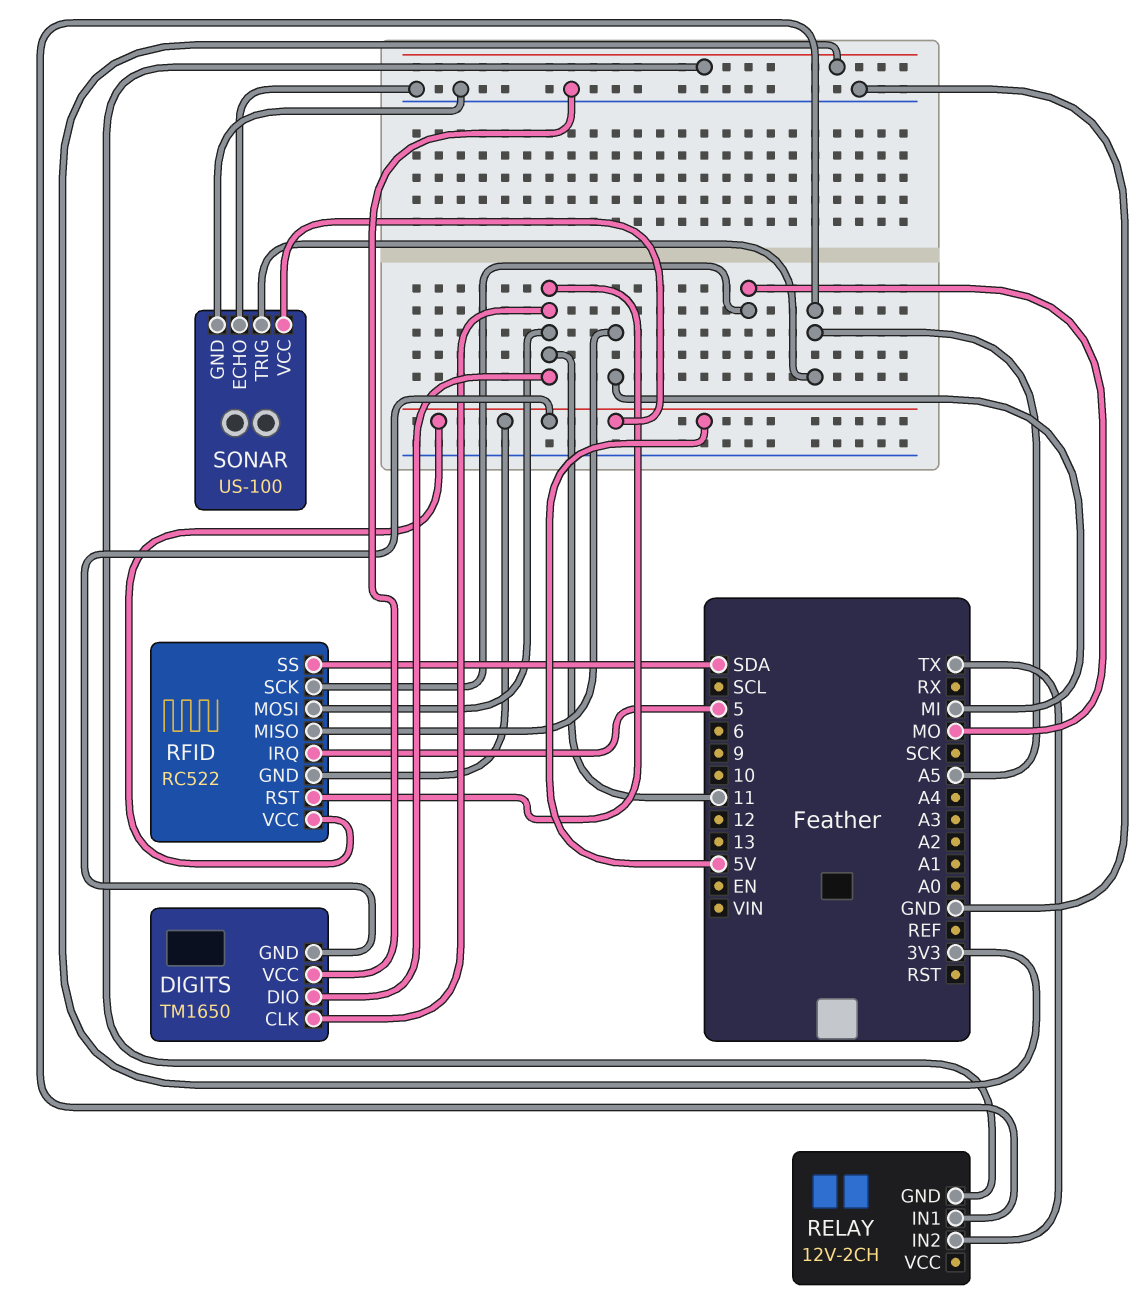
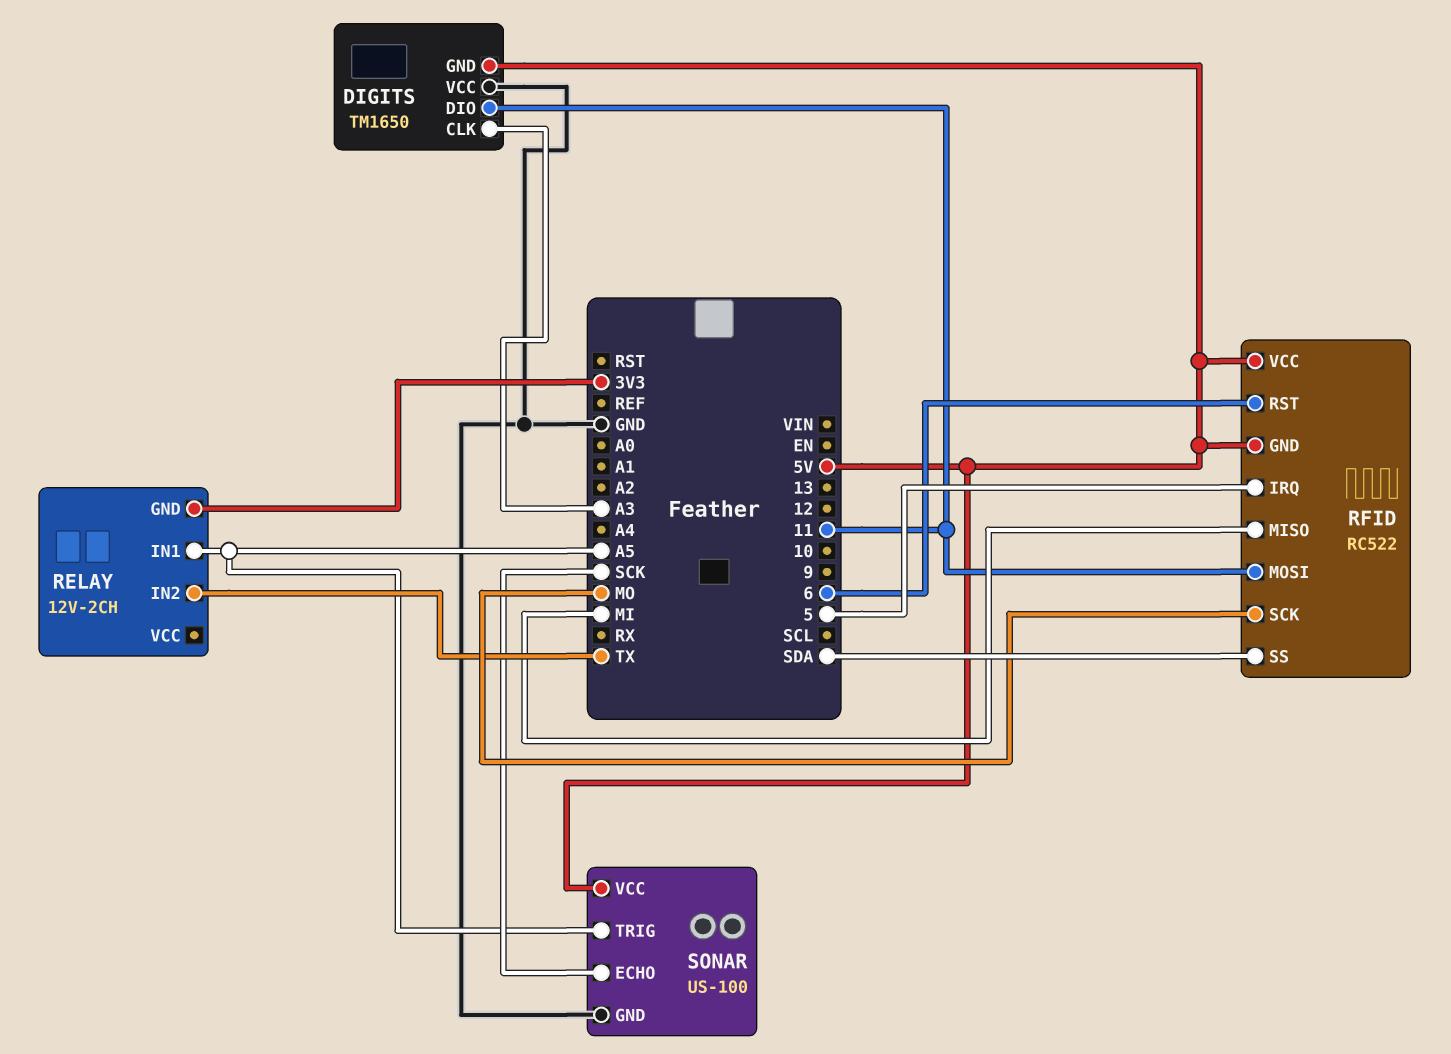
DIGITS pin CLK: 11 -> A3
RFID pin RST: 11 -> 6
SONAR pin ECHO: GND -> SCK

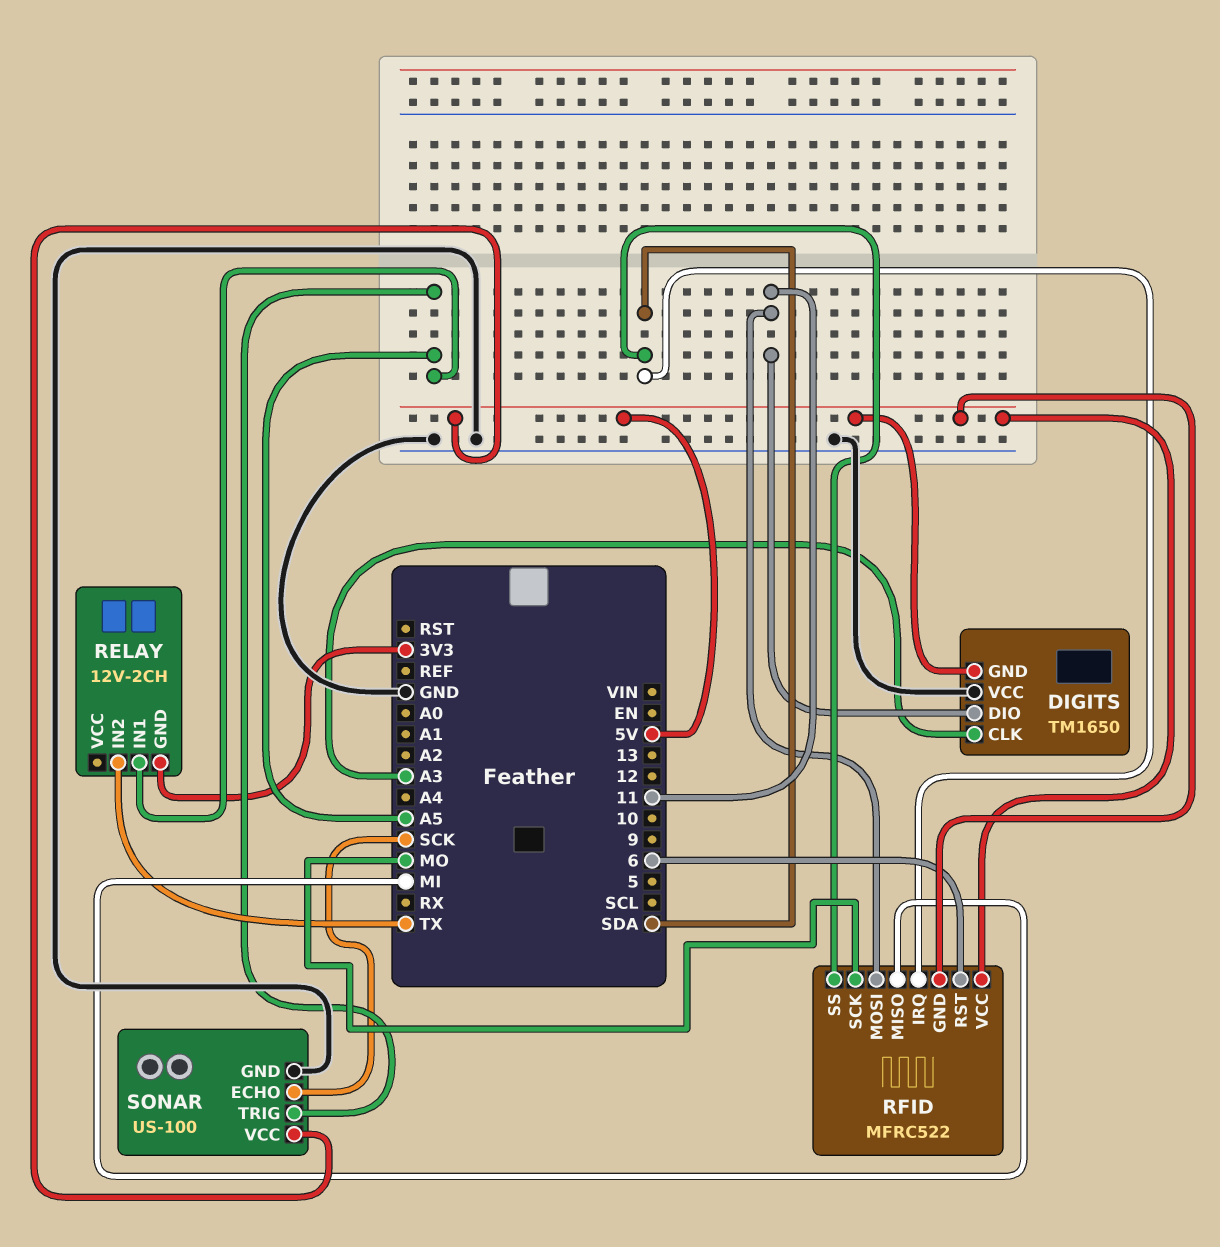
RFID: RC522 -> MFRC522
RFID pin IRQ: 5 -> SDA

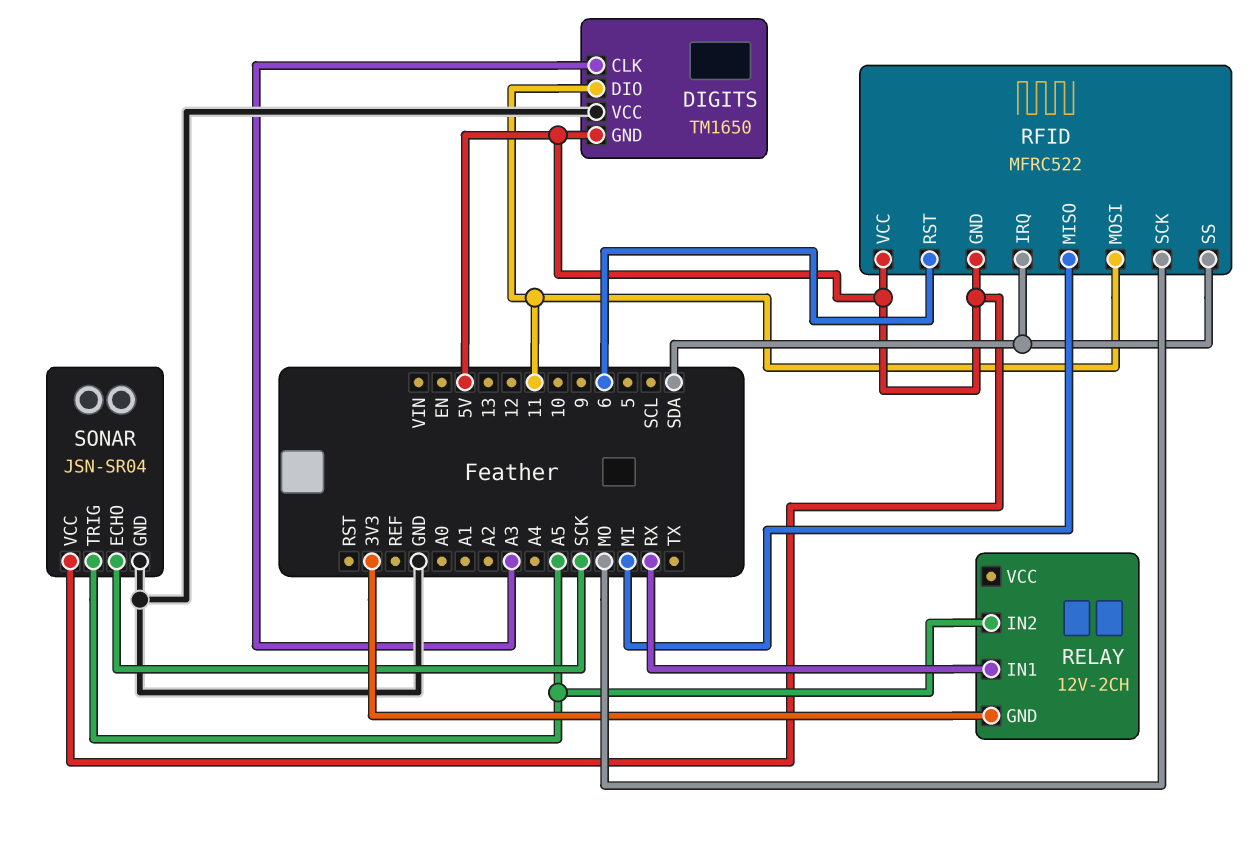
RELAY pin IN1: A5 -> RX
RELAY pin IN2: TX -> A5
SONAR: US-100 -> JSN-SR04

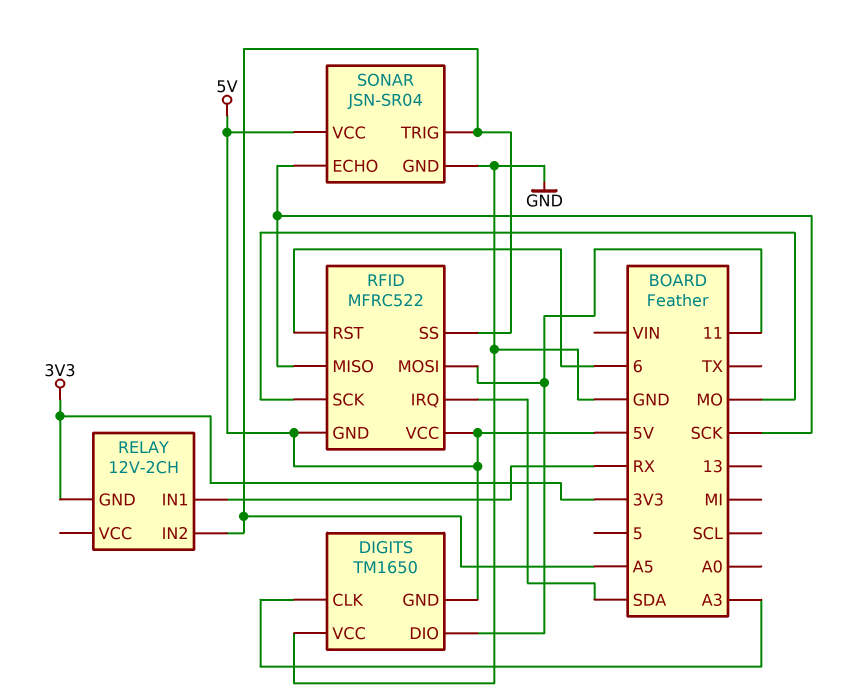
RFID pin MISO: MI -> SCK
RFID pin SS: SDA -> A5

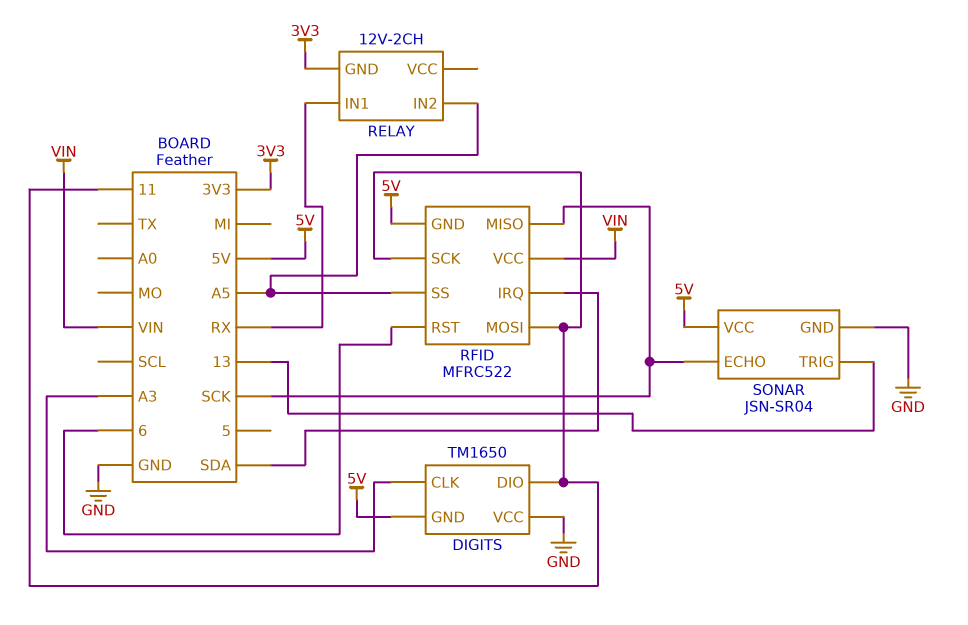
RFID pin SCK: MO -> 11
RFID pin VCC: 5V -> VIN
SONAR pin TRIG: A5 -> 13

